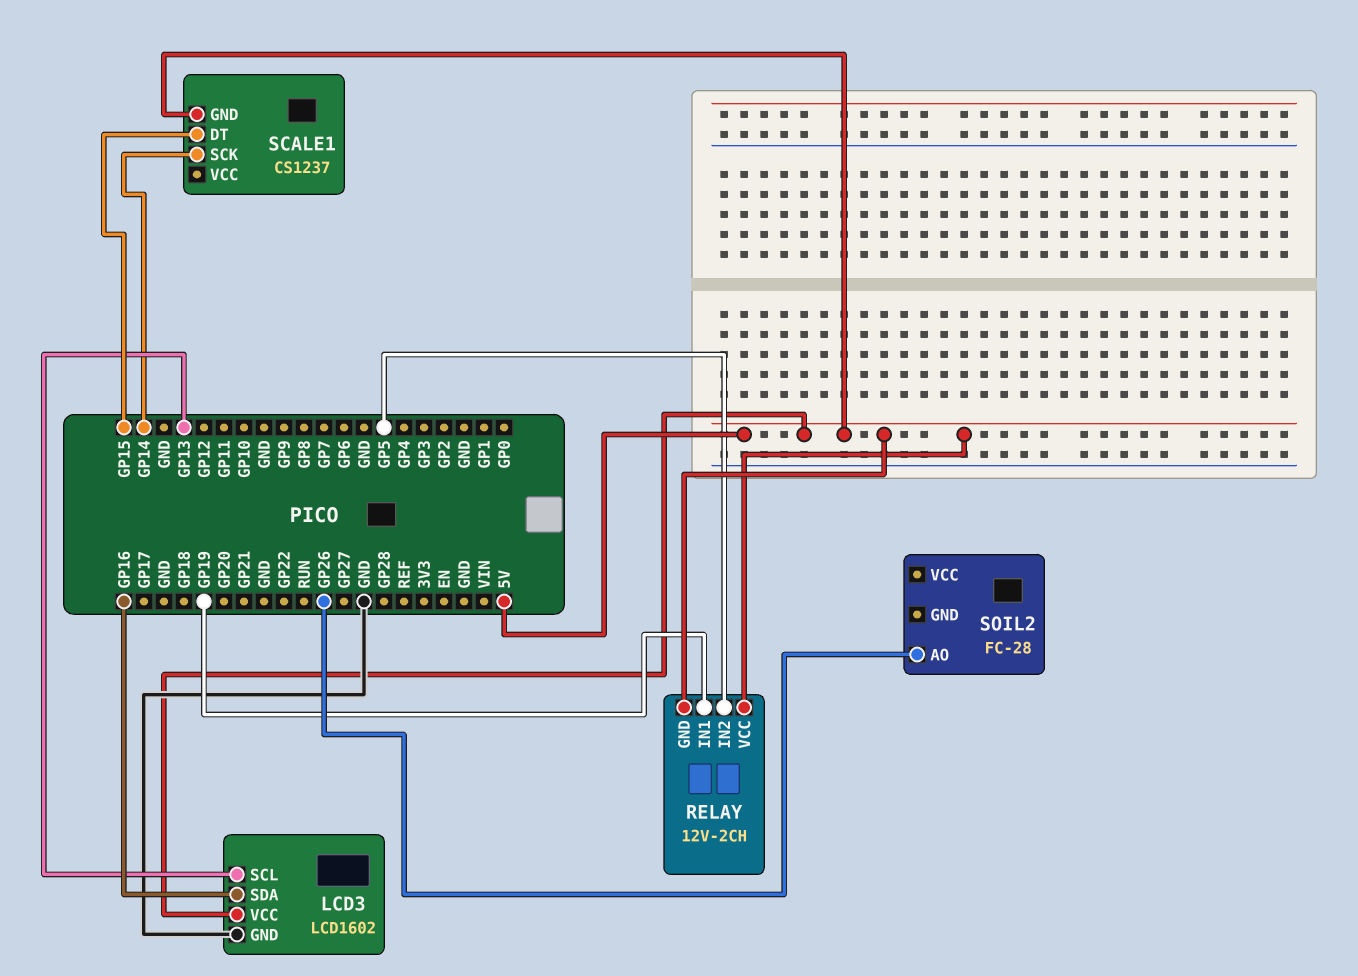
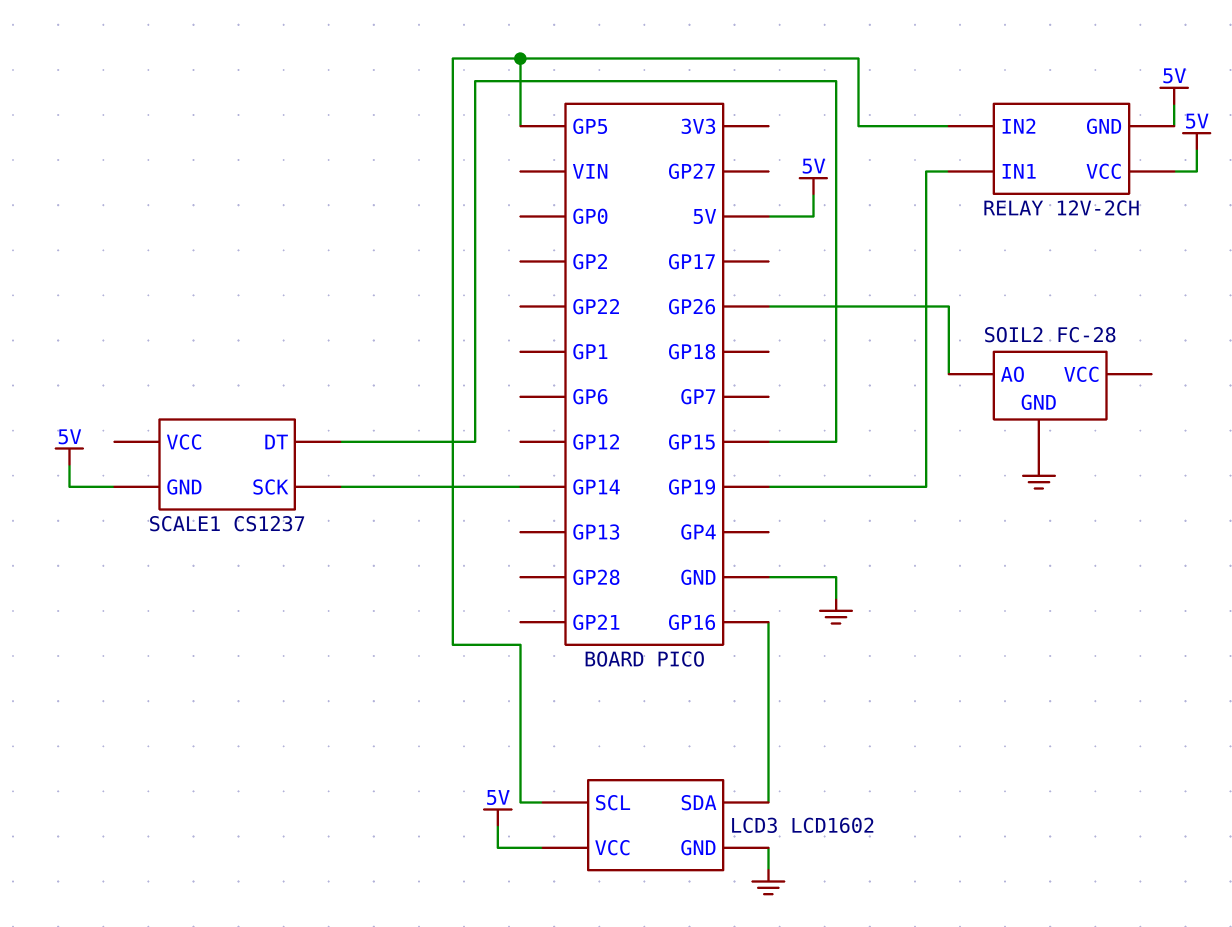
LCD3 pin SCL: GP13 -> GP5
SOIL2 pin GND: none -> GND

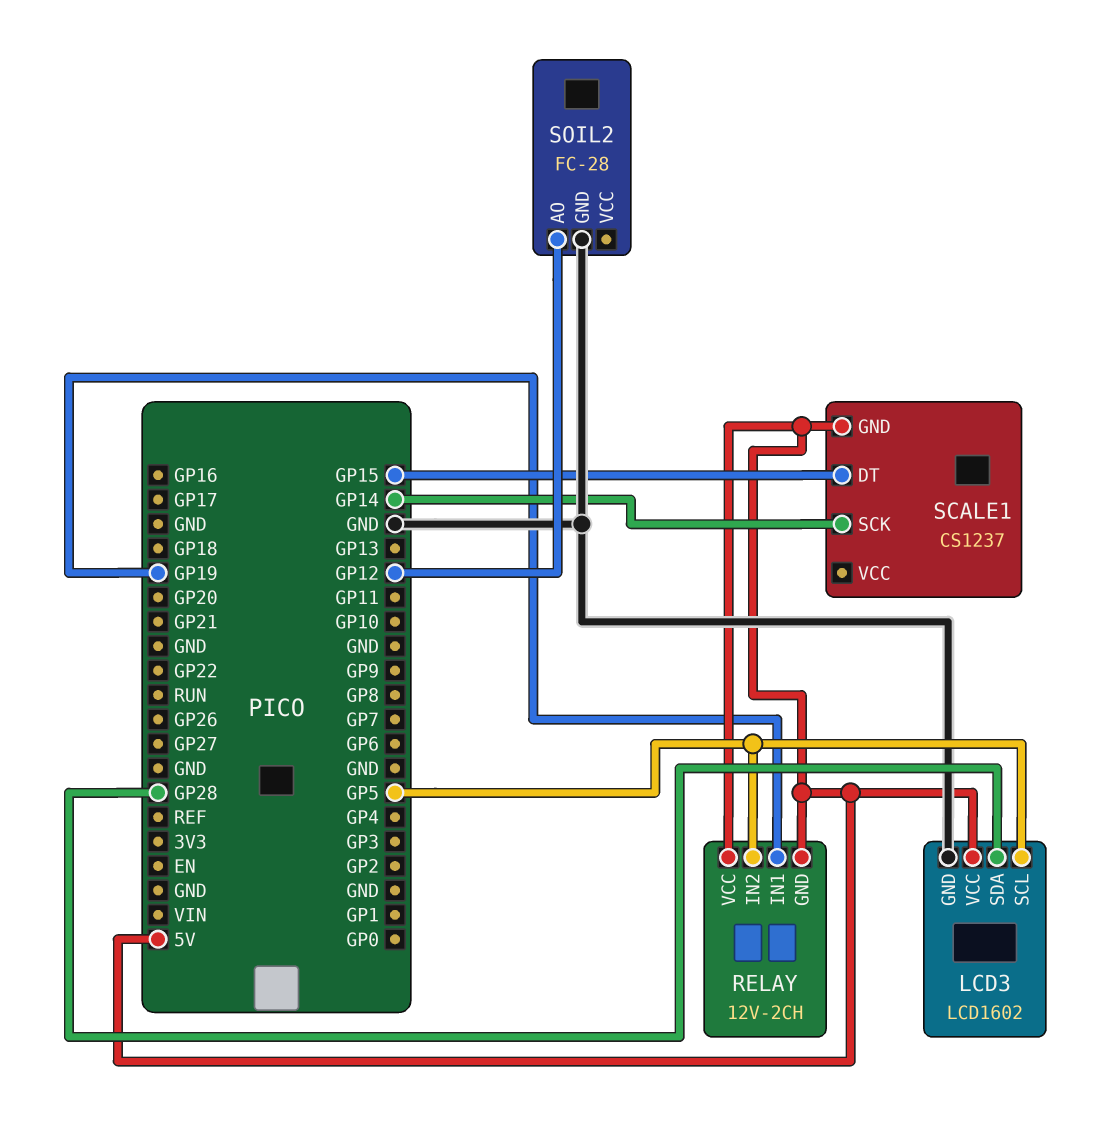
LCD3 pin SDA: GP16 -> GP28
SOIL2 pin AO: GP26 -> GP12

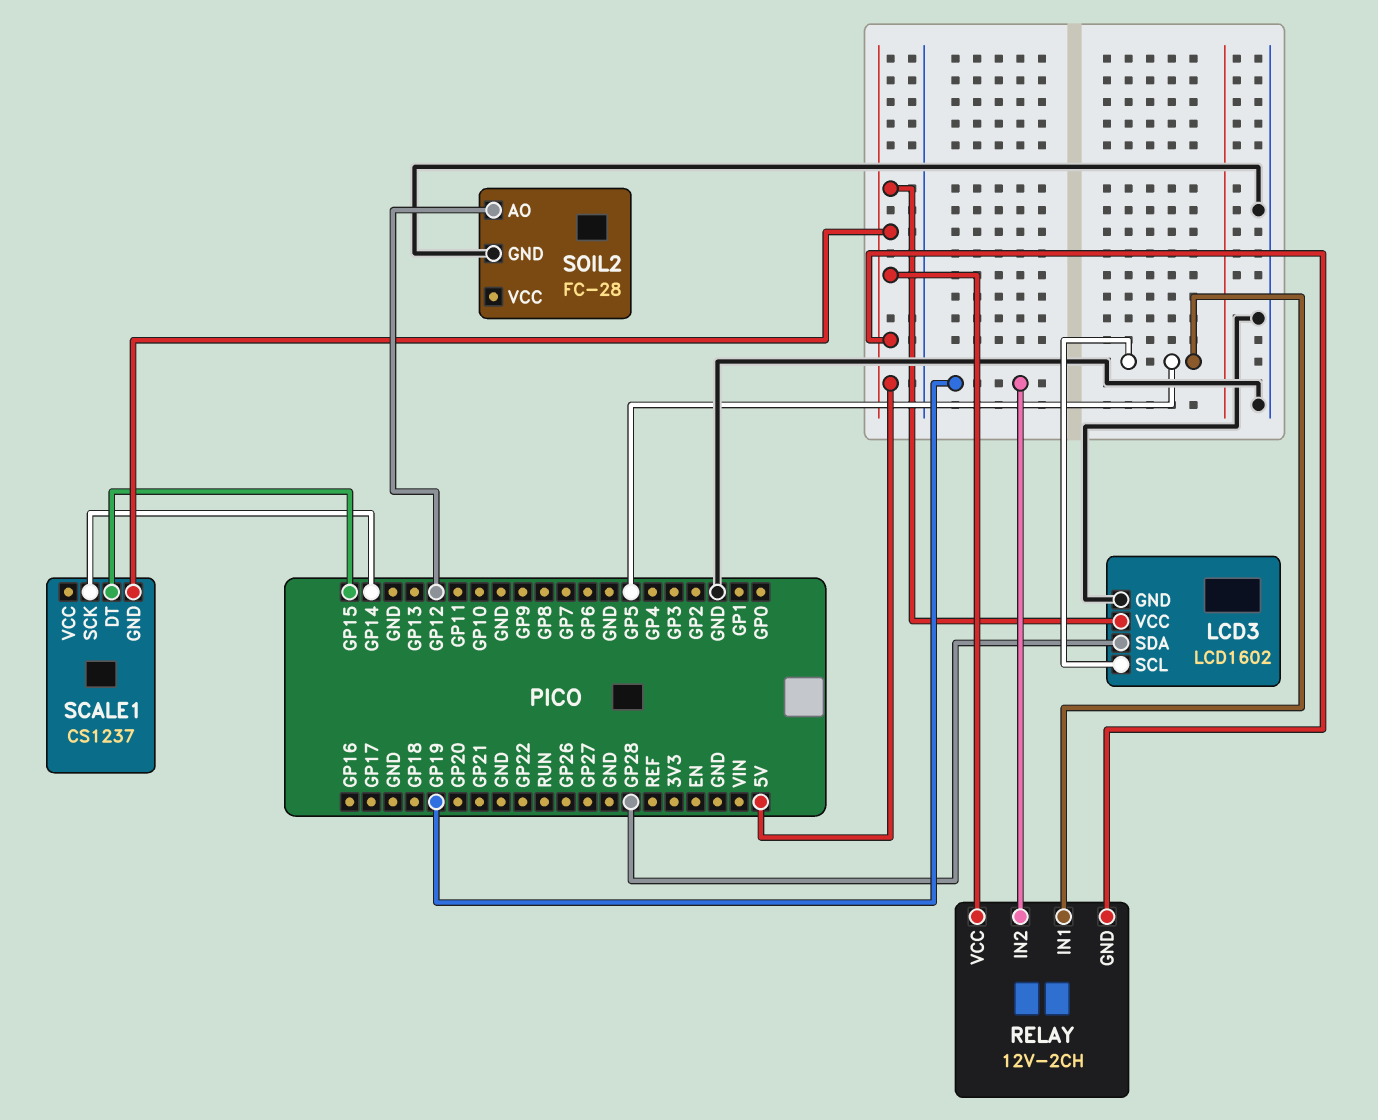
RELAY pin IN1: GP19 -> GP5
RELAY pin IN2: GP5 -> GP19

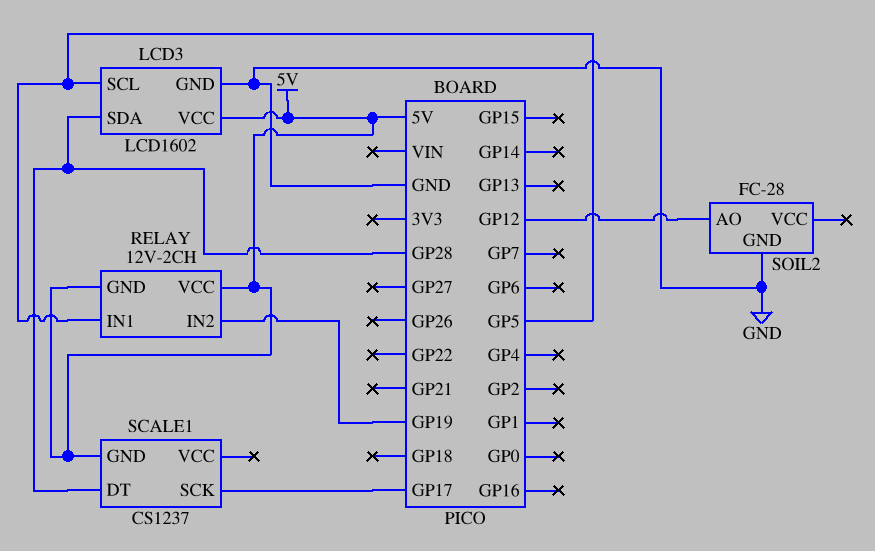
SCALE1 pin DT: GP15 -> GP28
SCALE1 pin SCK: GP14 -> GP17

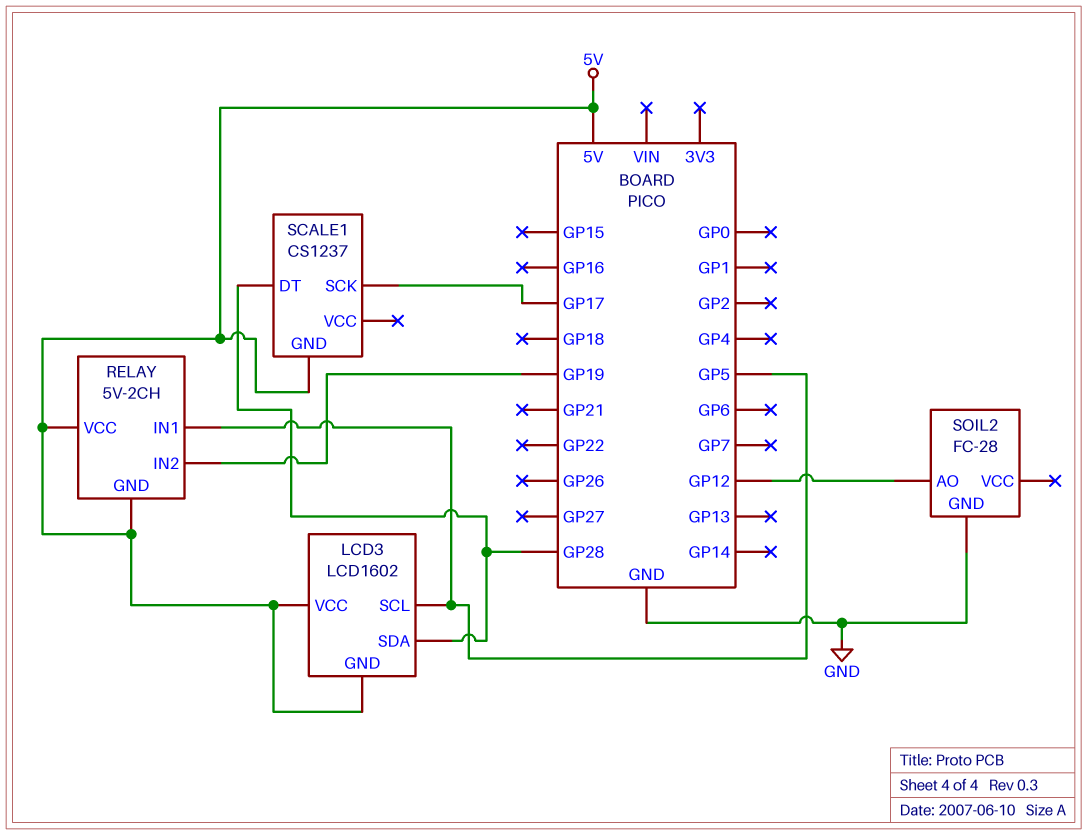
LCD3 pin GND: GND -> 5V
RELAY: 12V-2CH -> 5V-2CH

